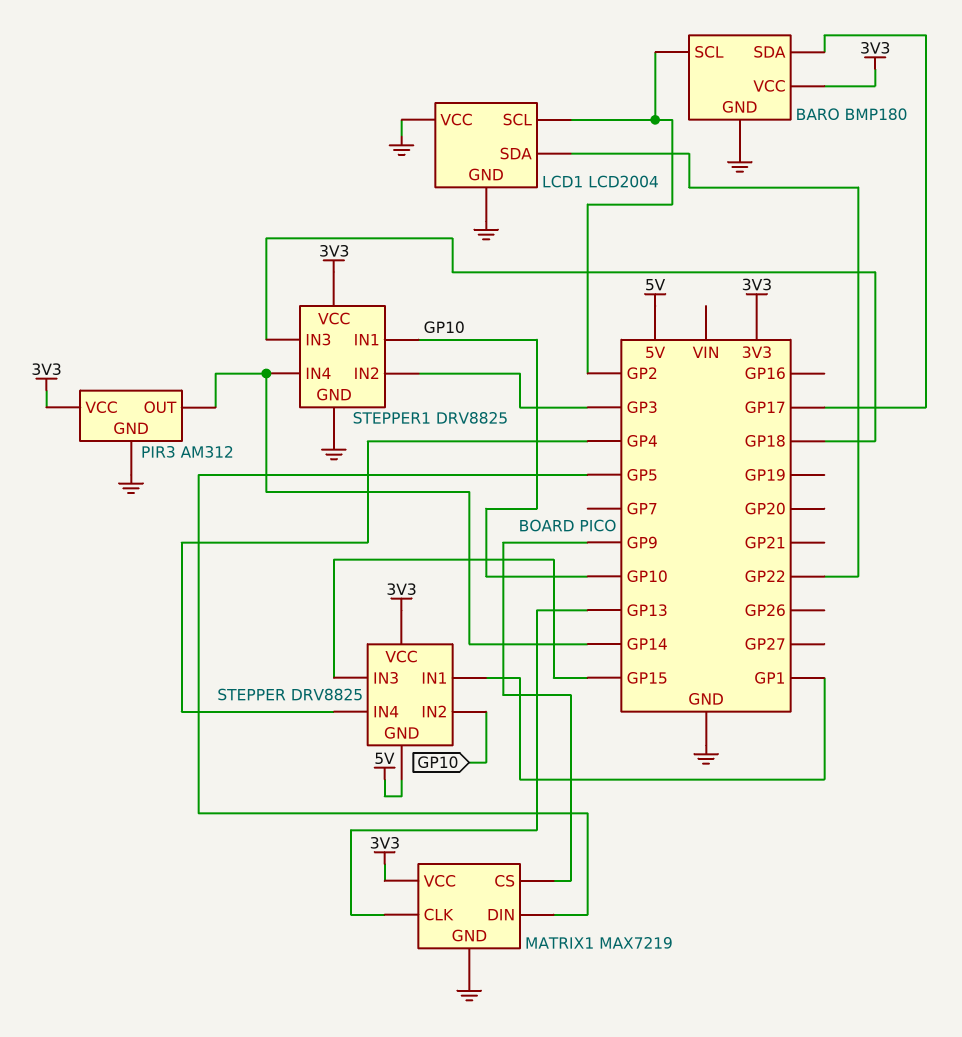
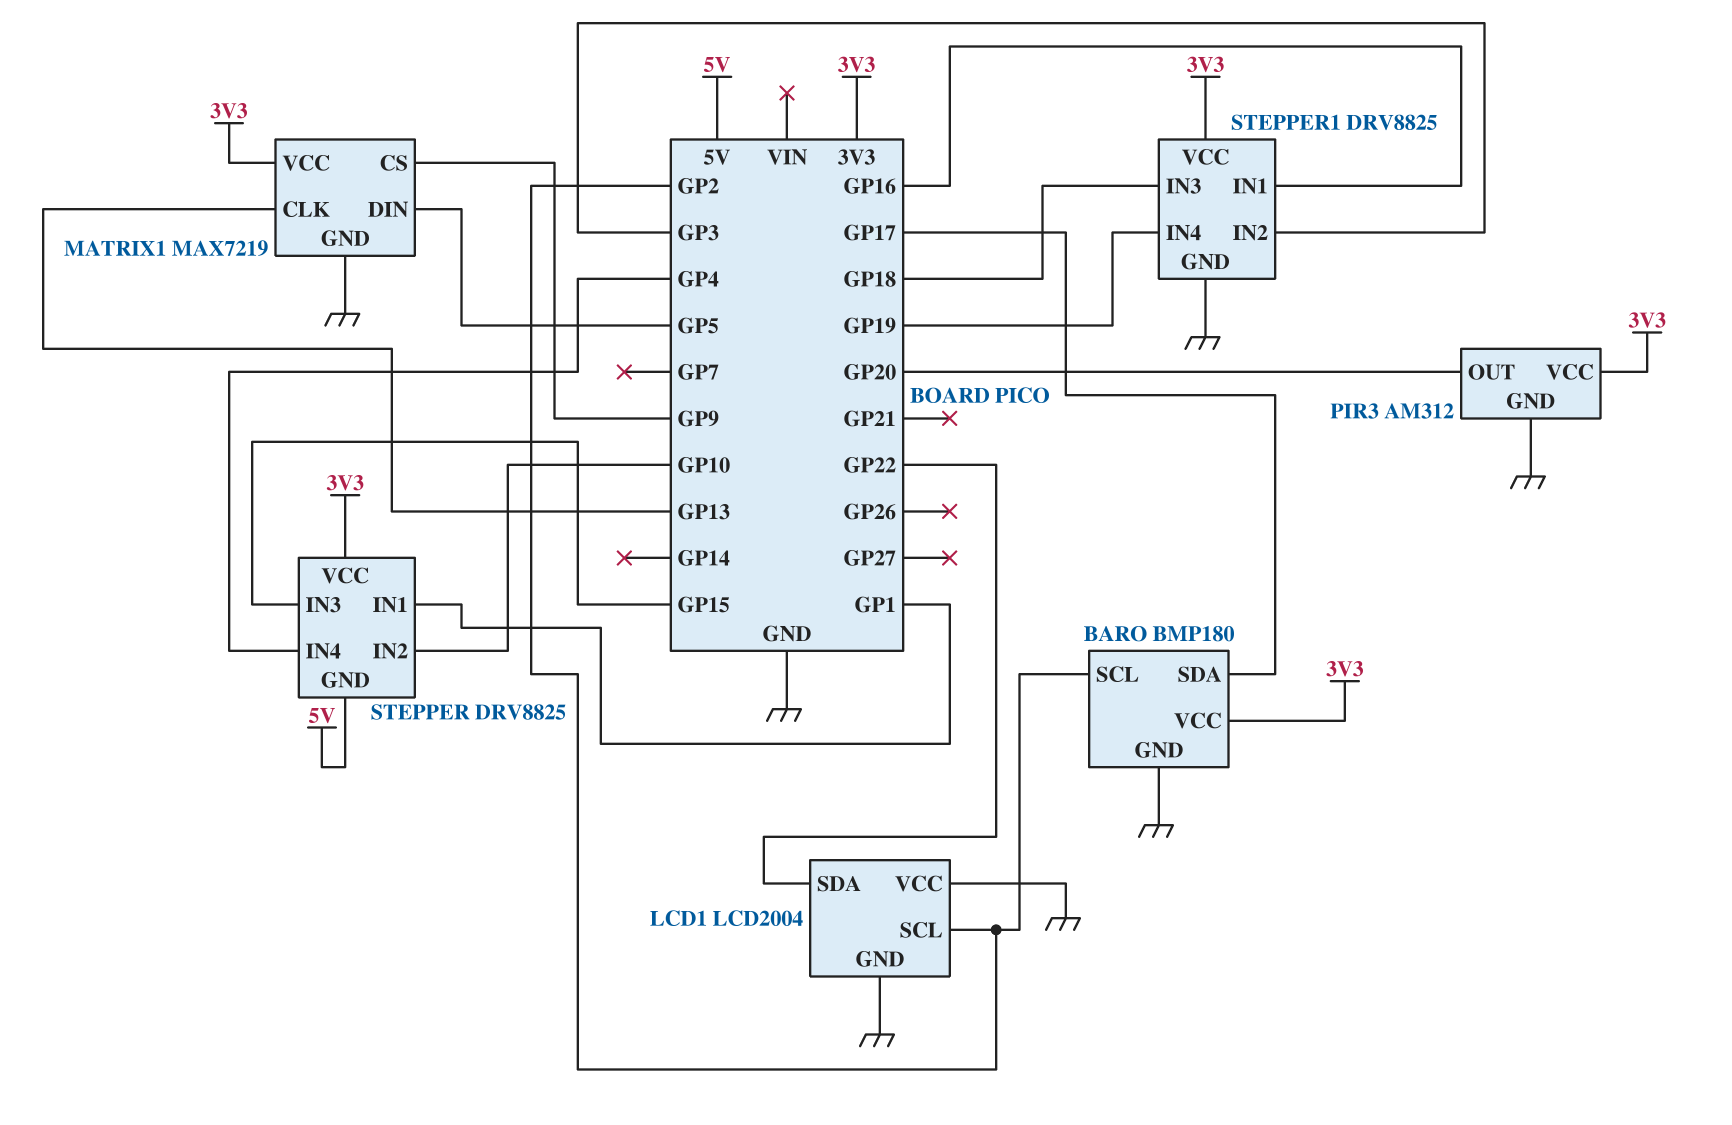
PIR3 pin OUT: GP14 -> GP20
STEPPER1 pin IN1: GP10 -> GP16
STEPPER1 pin IN4: GP14 -> GP19

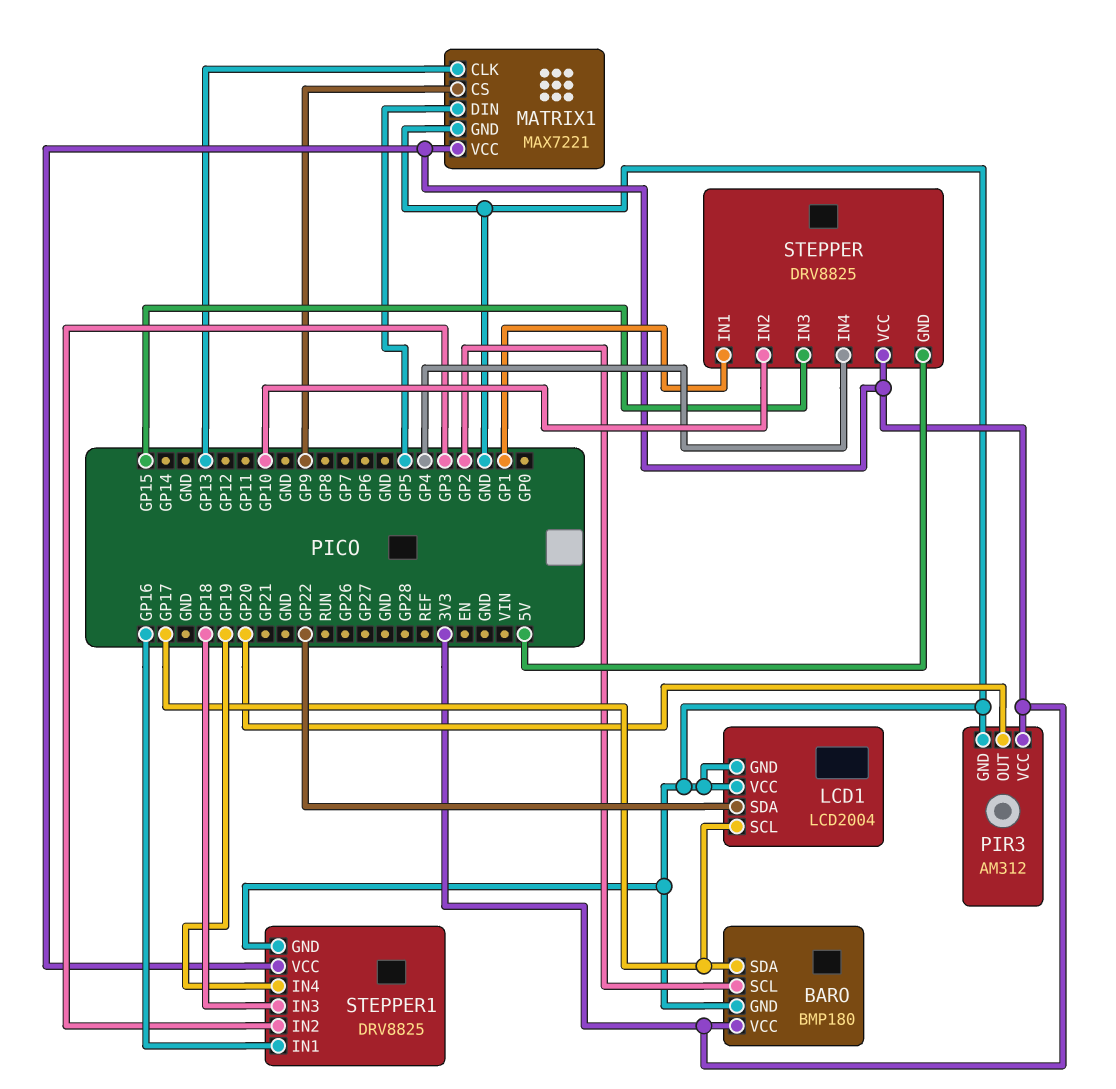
LCD1 pin SCL: GP2 -> GP17
MATRIX1: MAX7219 -> MAX7221

